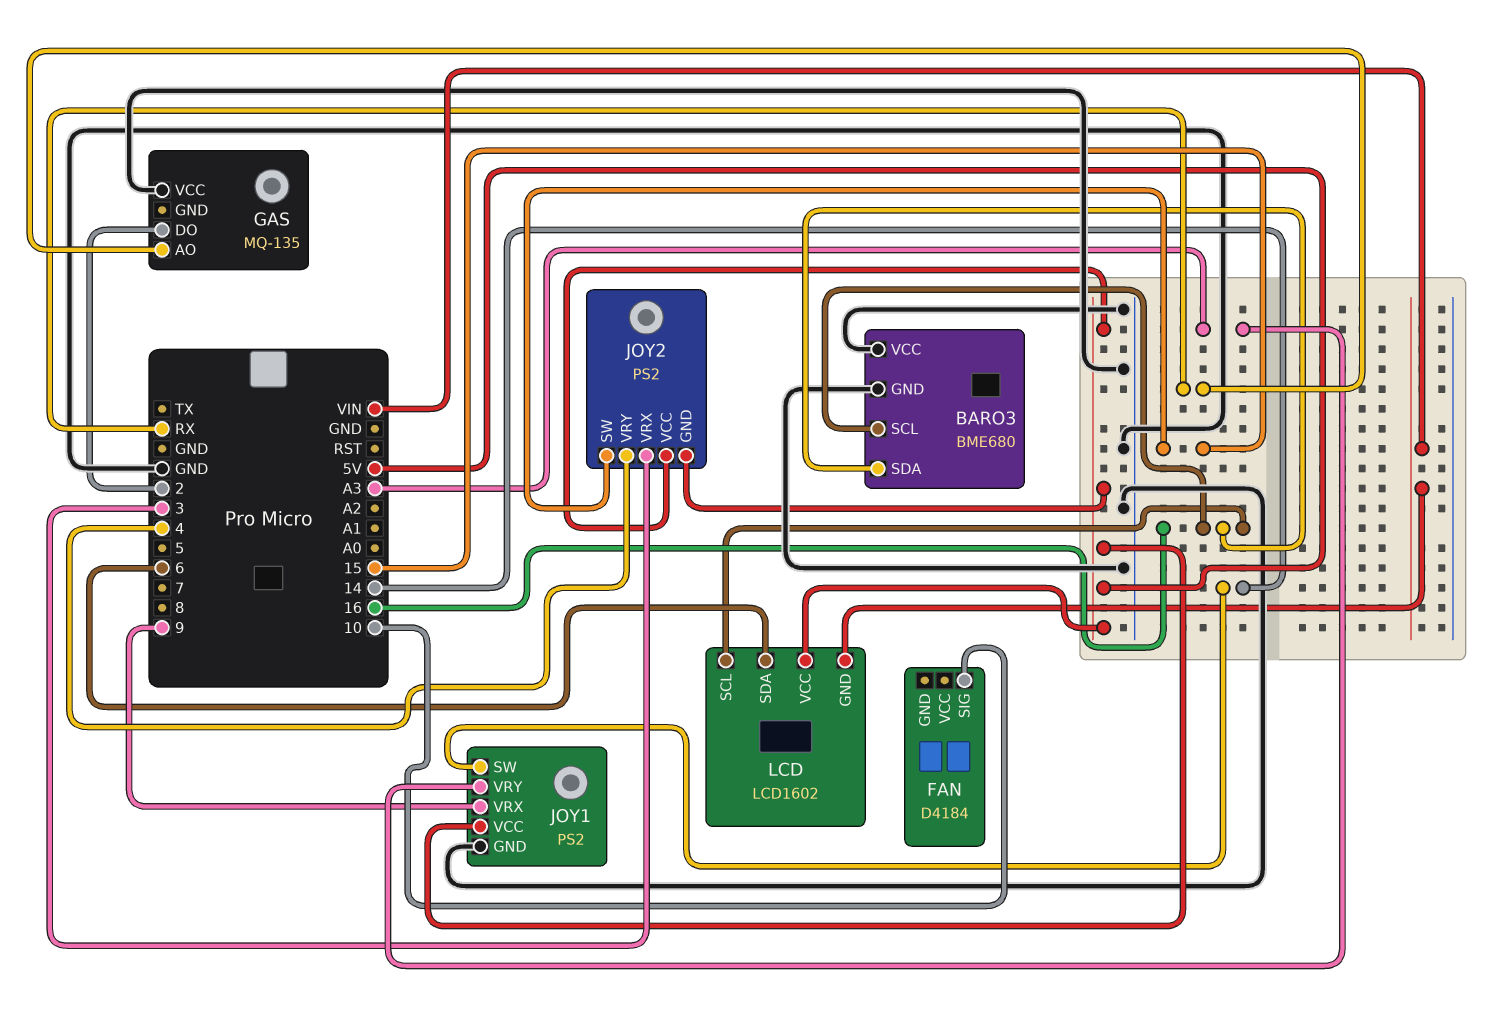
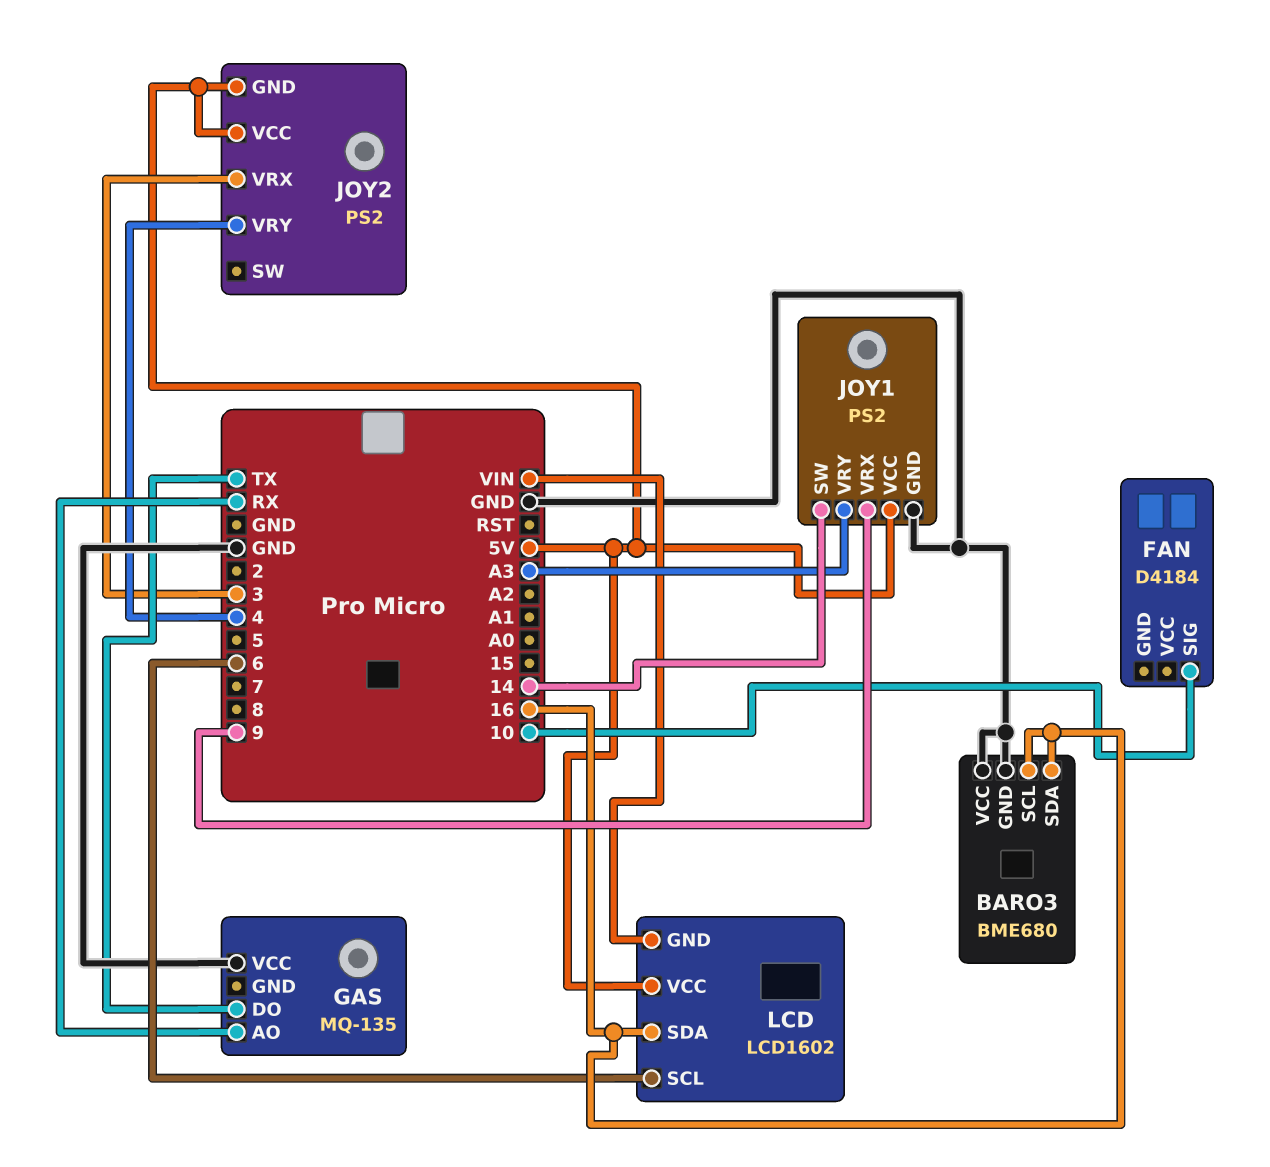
GAS pin DO: 2 -> TX
JOY2 pin SW: 15 -> none
LCD pin SCL: 16 -> 6
LCD pin SDA: 6 -> 16

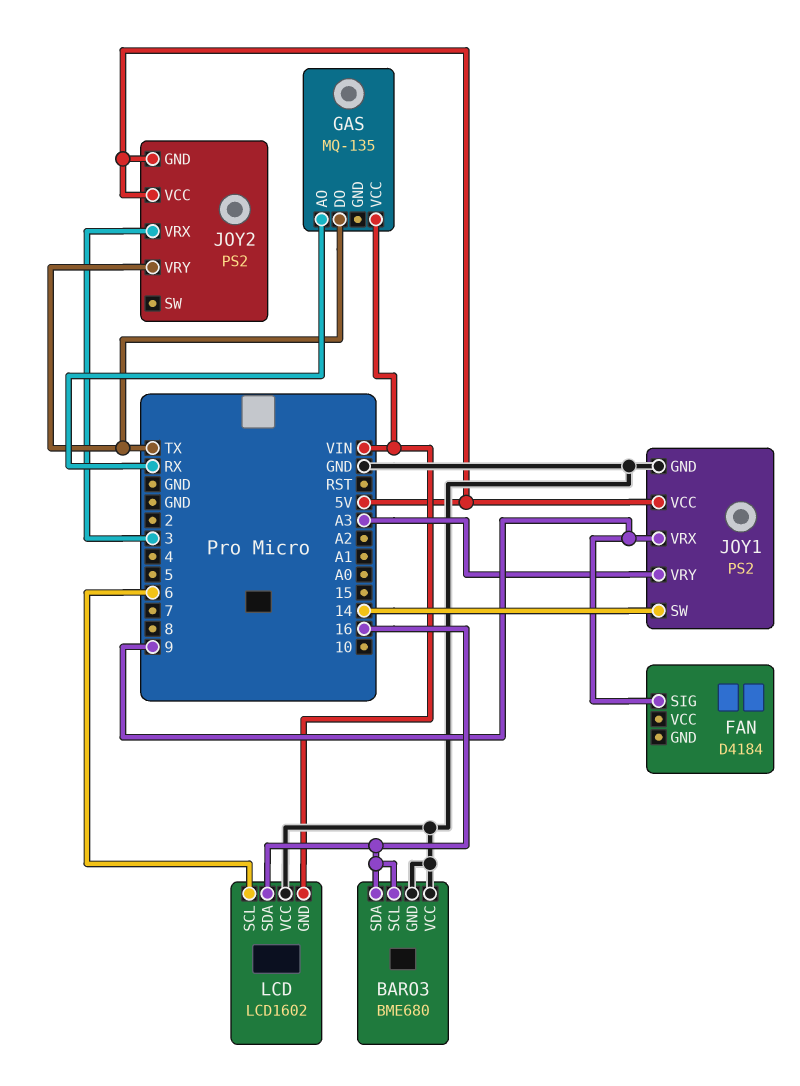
FAN pin SIG: 10 -> 9
GAS pin VCC: GND -> VIN
JOY2 pin VRY: 4 -> TX
LCD pin VCC: 5V -> GND

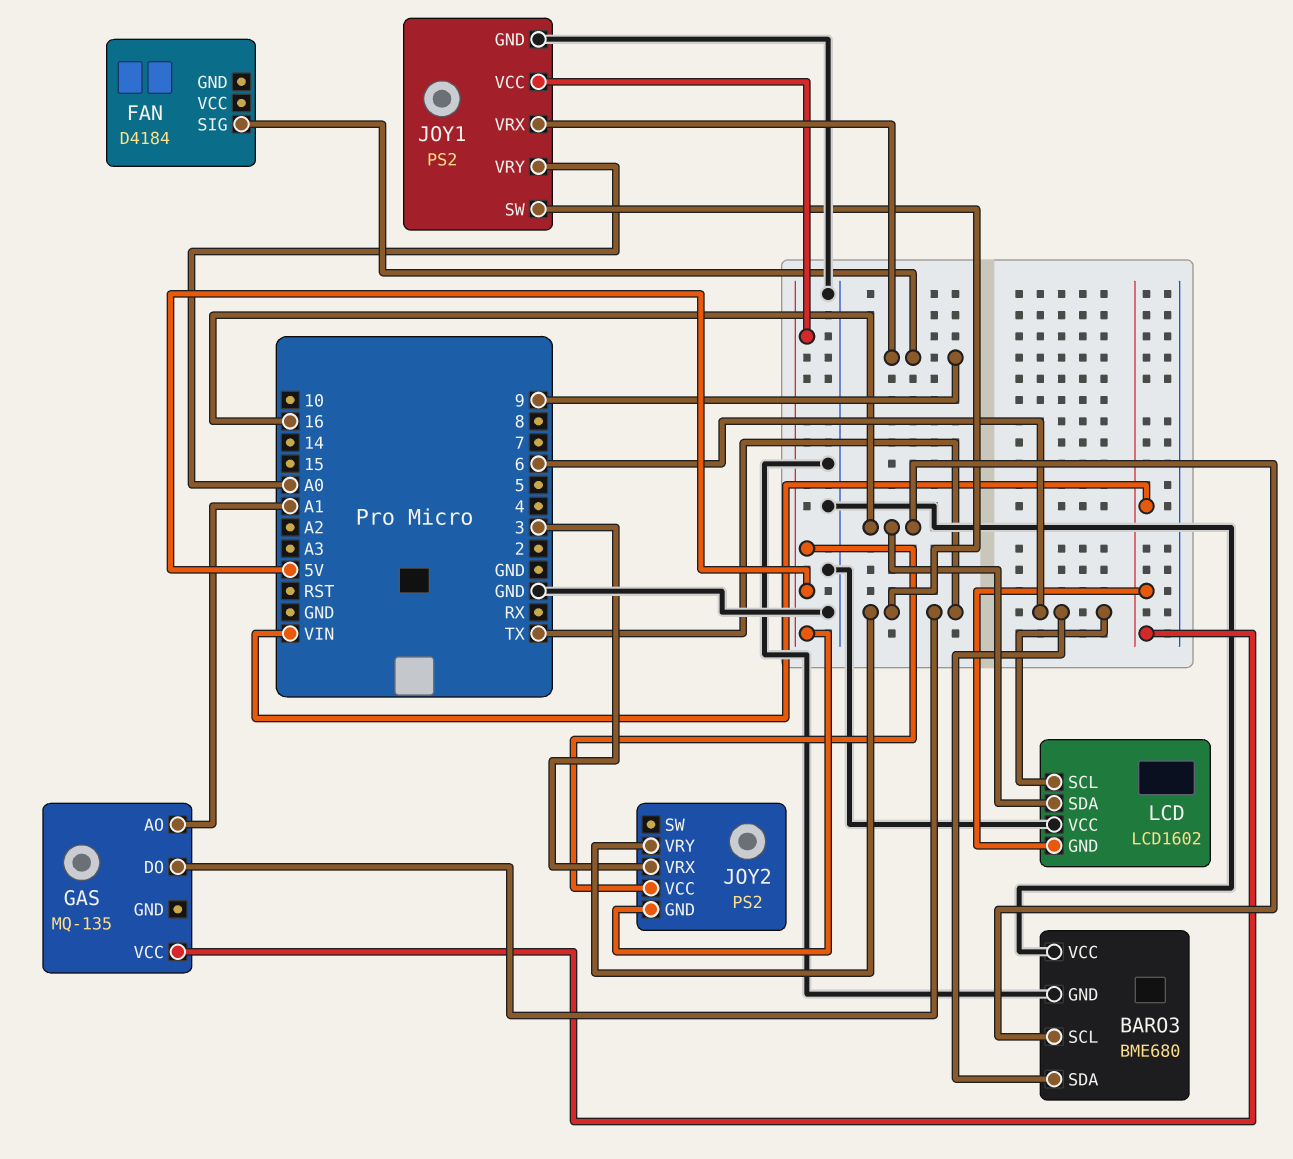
BARO3 pin SDA: 16 -> 6
GAS pin AO: RX -> A1
JOY1 pin SW: 14 -> TX
JOY1 pin VRY: A3 -> A0

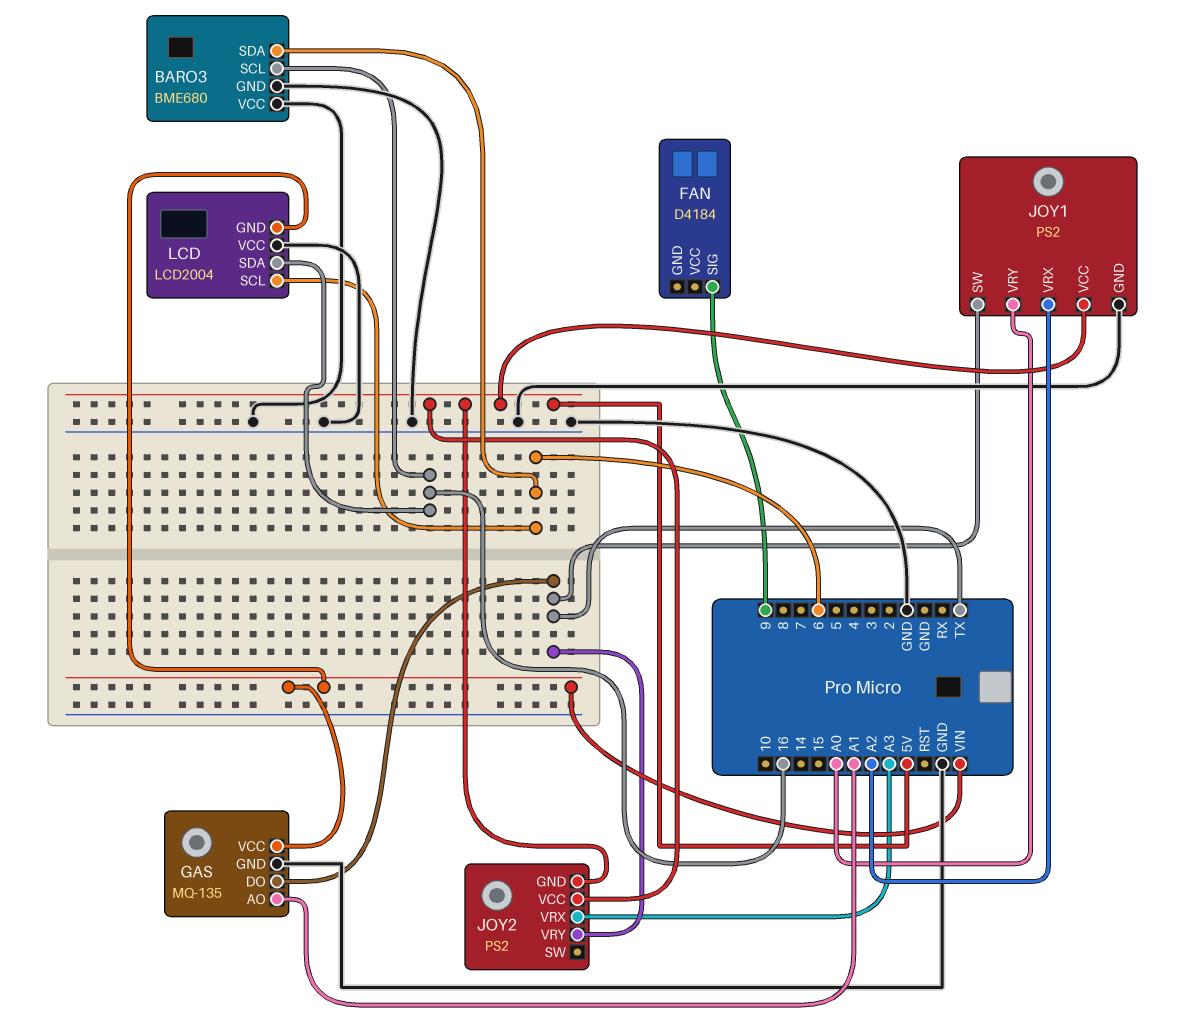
GAS pin GND: none -> GND
JOY1 pin VRX: 9 -> A2
JOY2 pin VRX: 3 -> A3
LCD: LCD1602 -> LCD2004

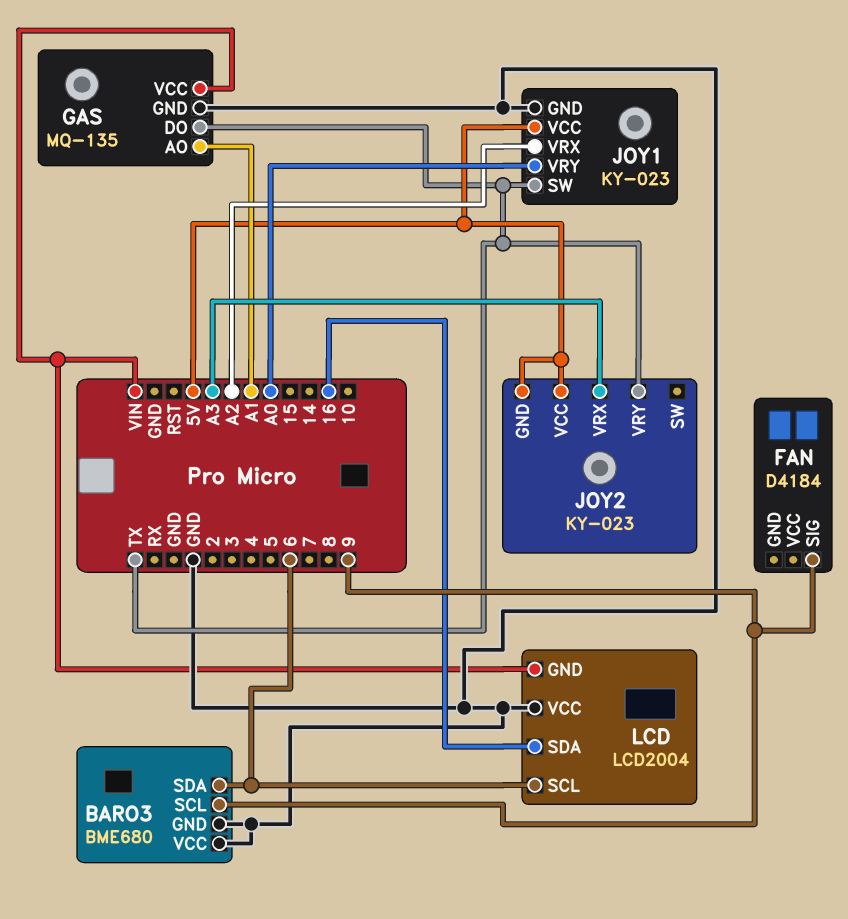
BARO3 pin SCL: 16 -> 9
JOY1: PS2 -> KY-023
JOY2: PS2 -> KY-023

